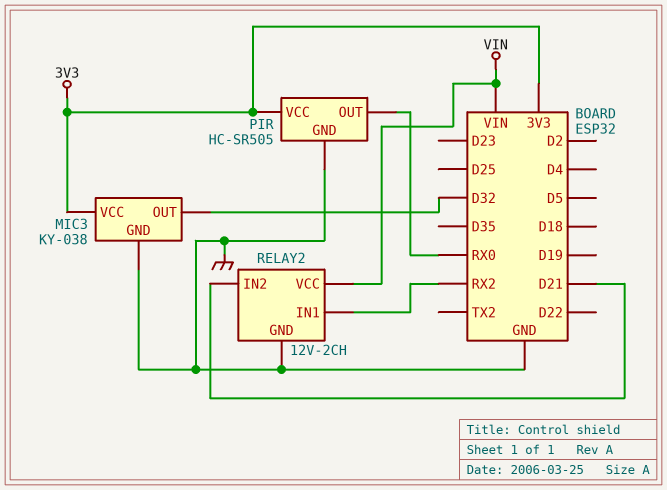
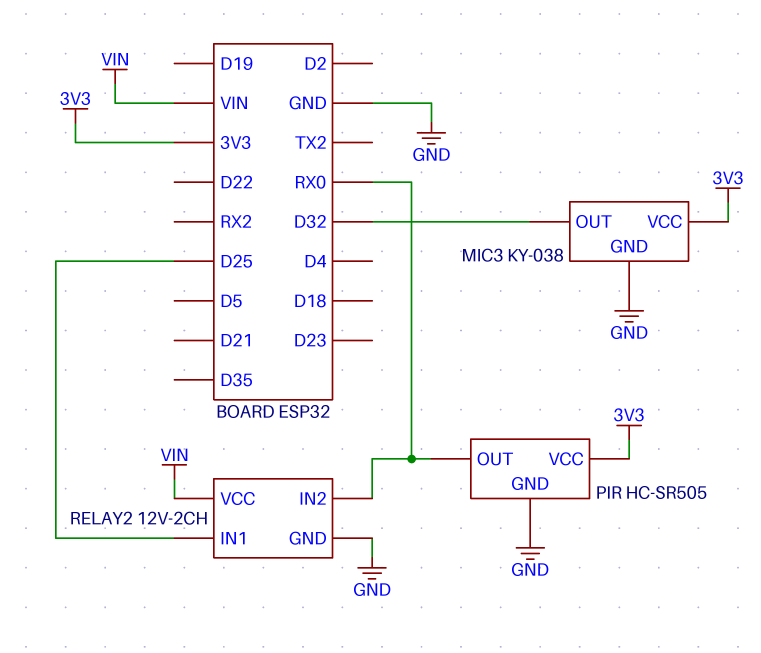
RELAY2 pin IN1: RX2 -> D25
RELAY2 pin IN2: D21 -> RX0

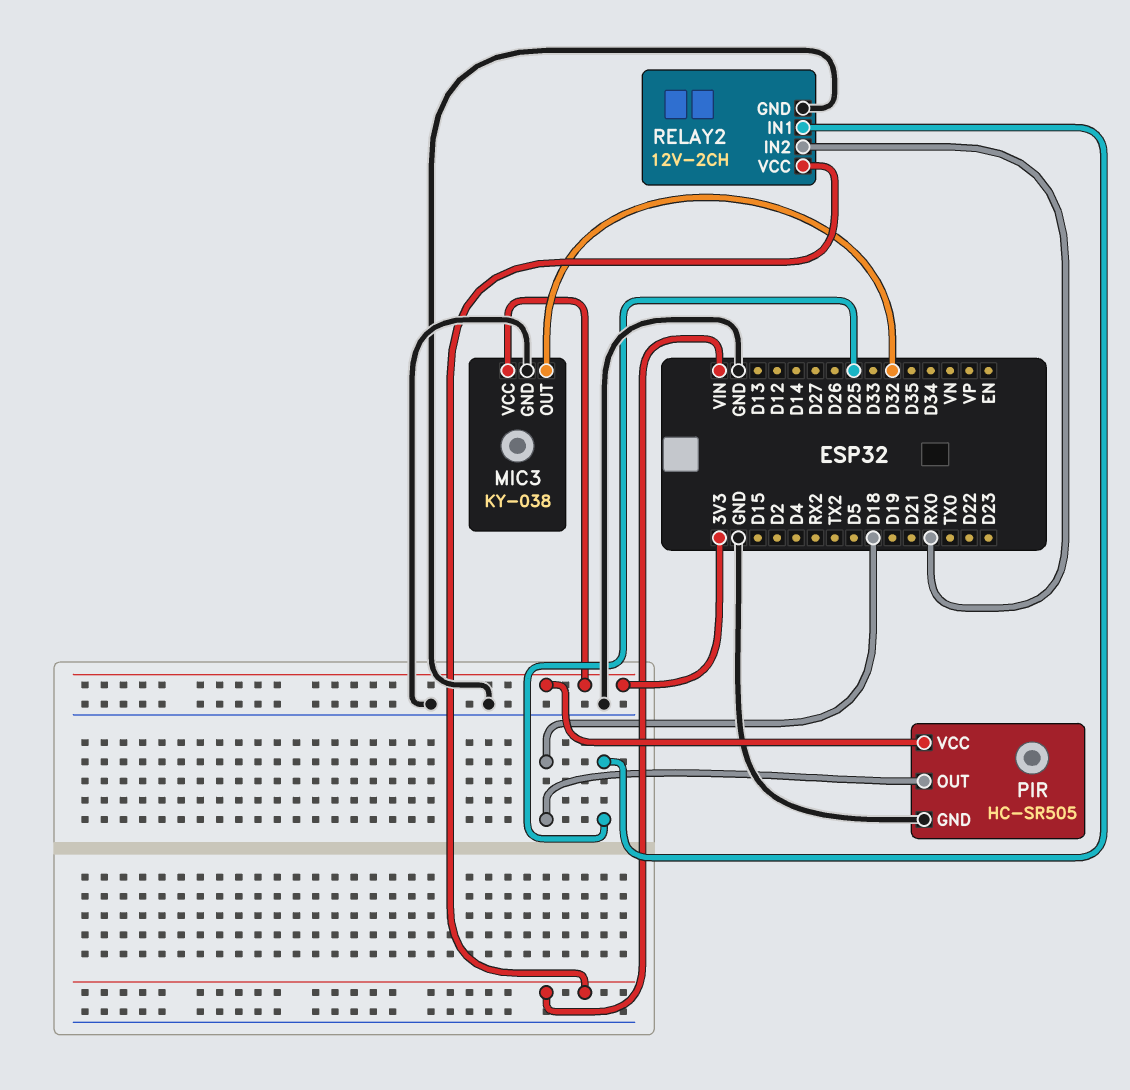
PIR pin OUT: RX0 -> D18

